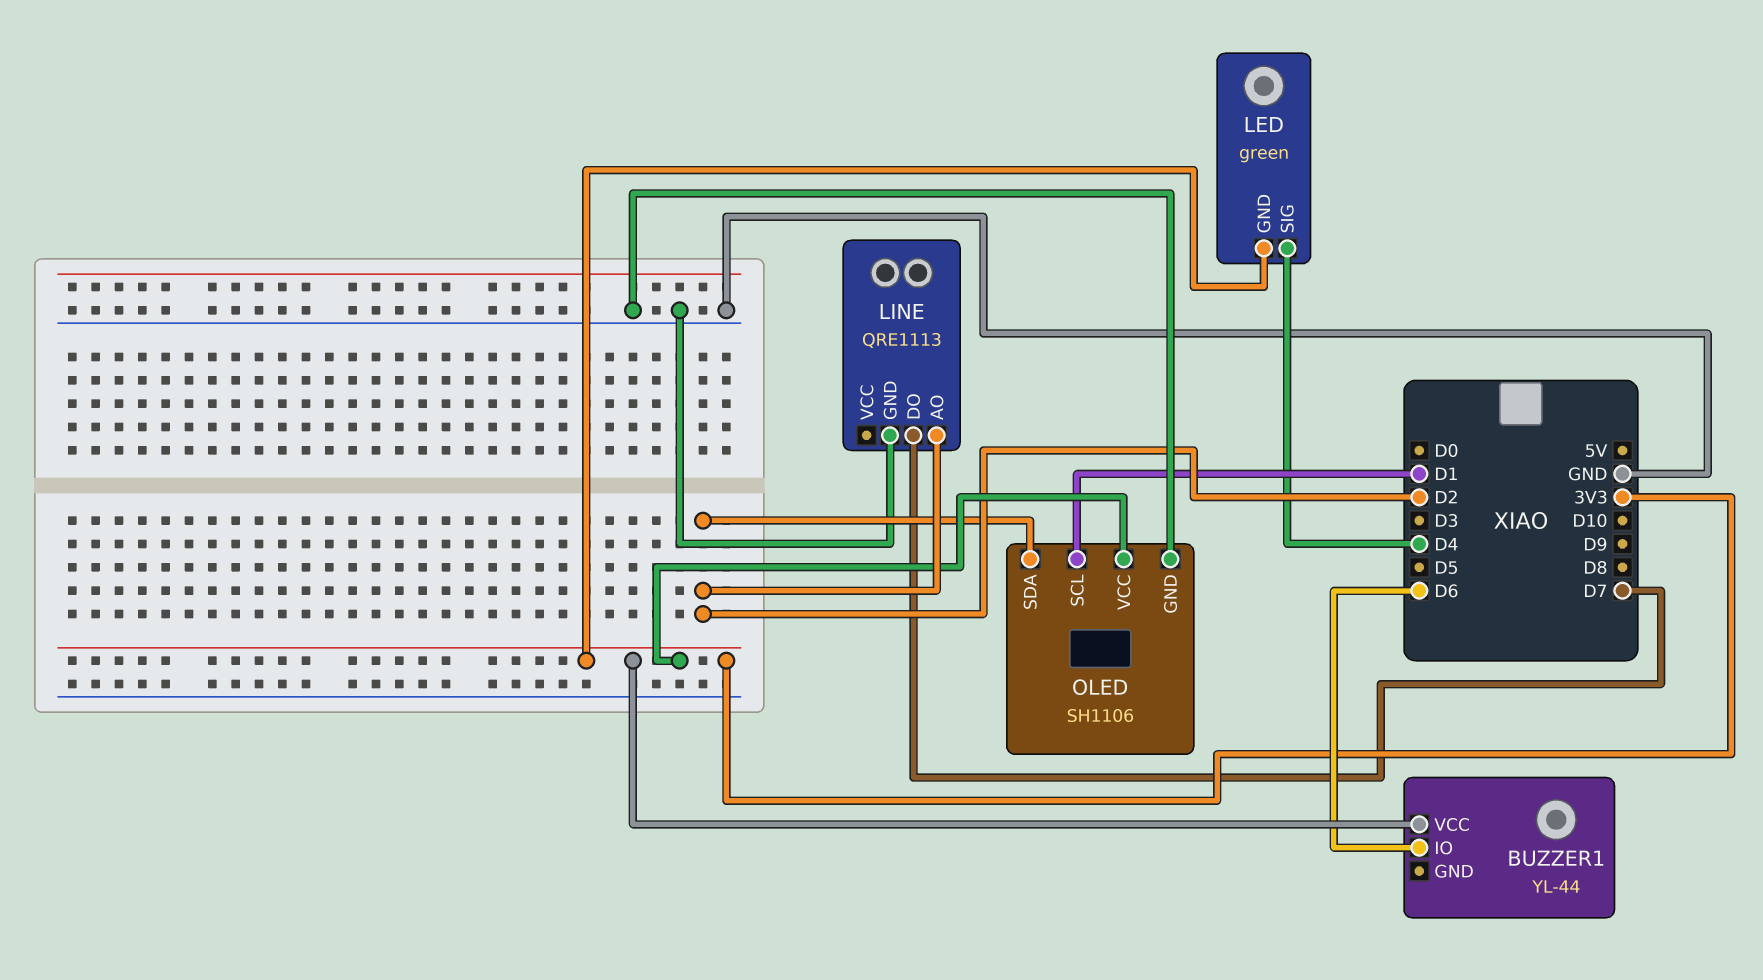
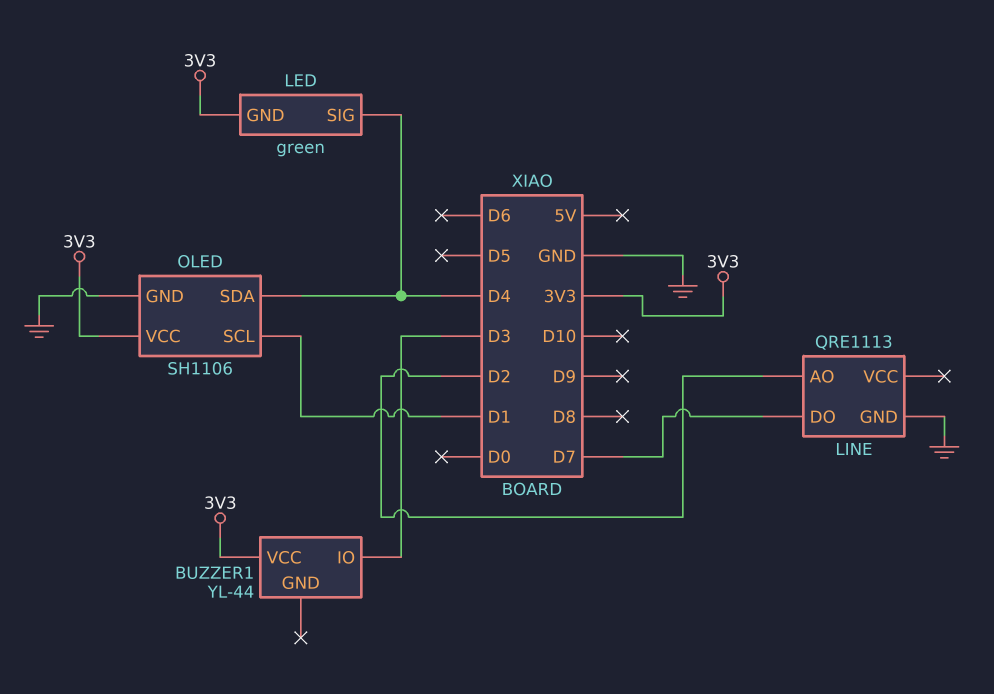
BUZZER1 pin IO: D6 -> D3
OLED pin SDA: D2 -> D4

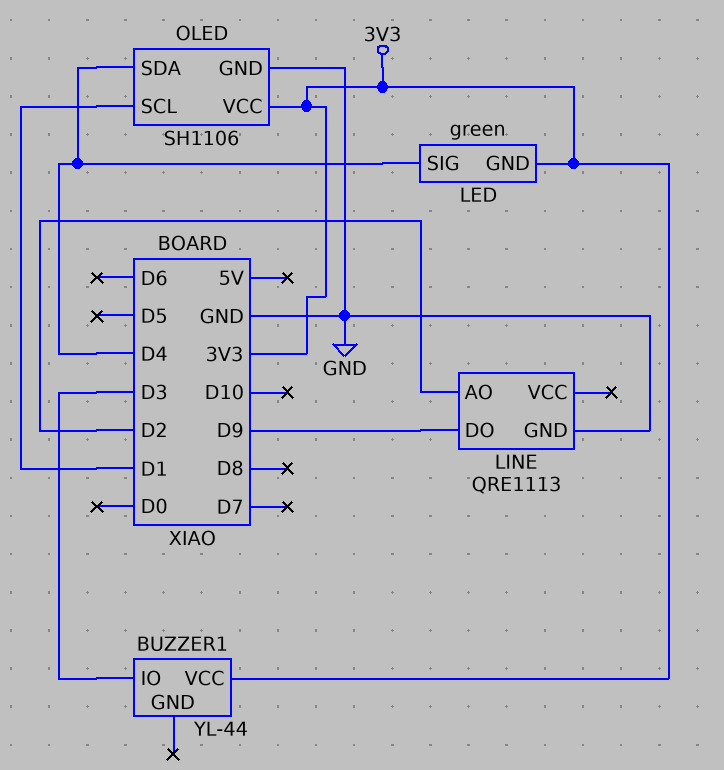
LINE pin DO: D7 -> D9

